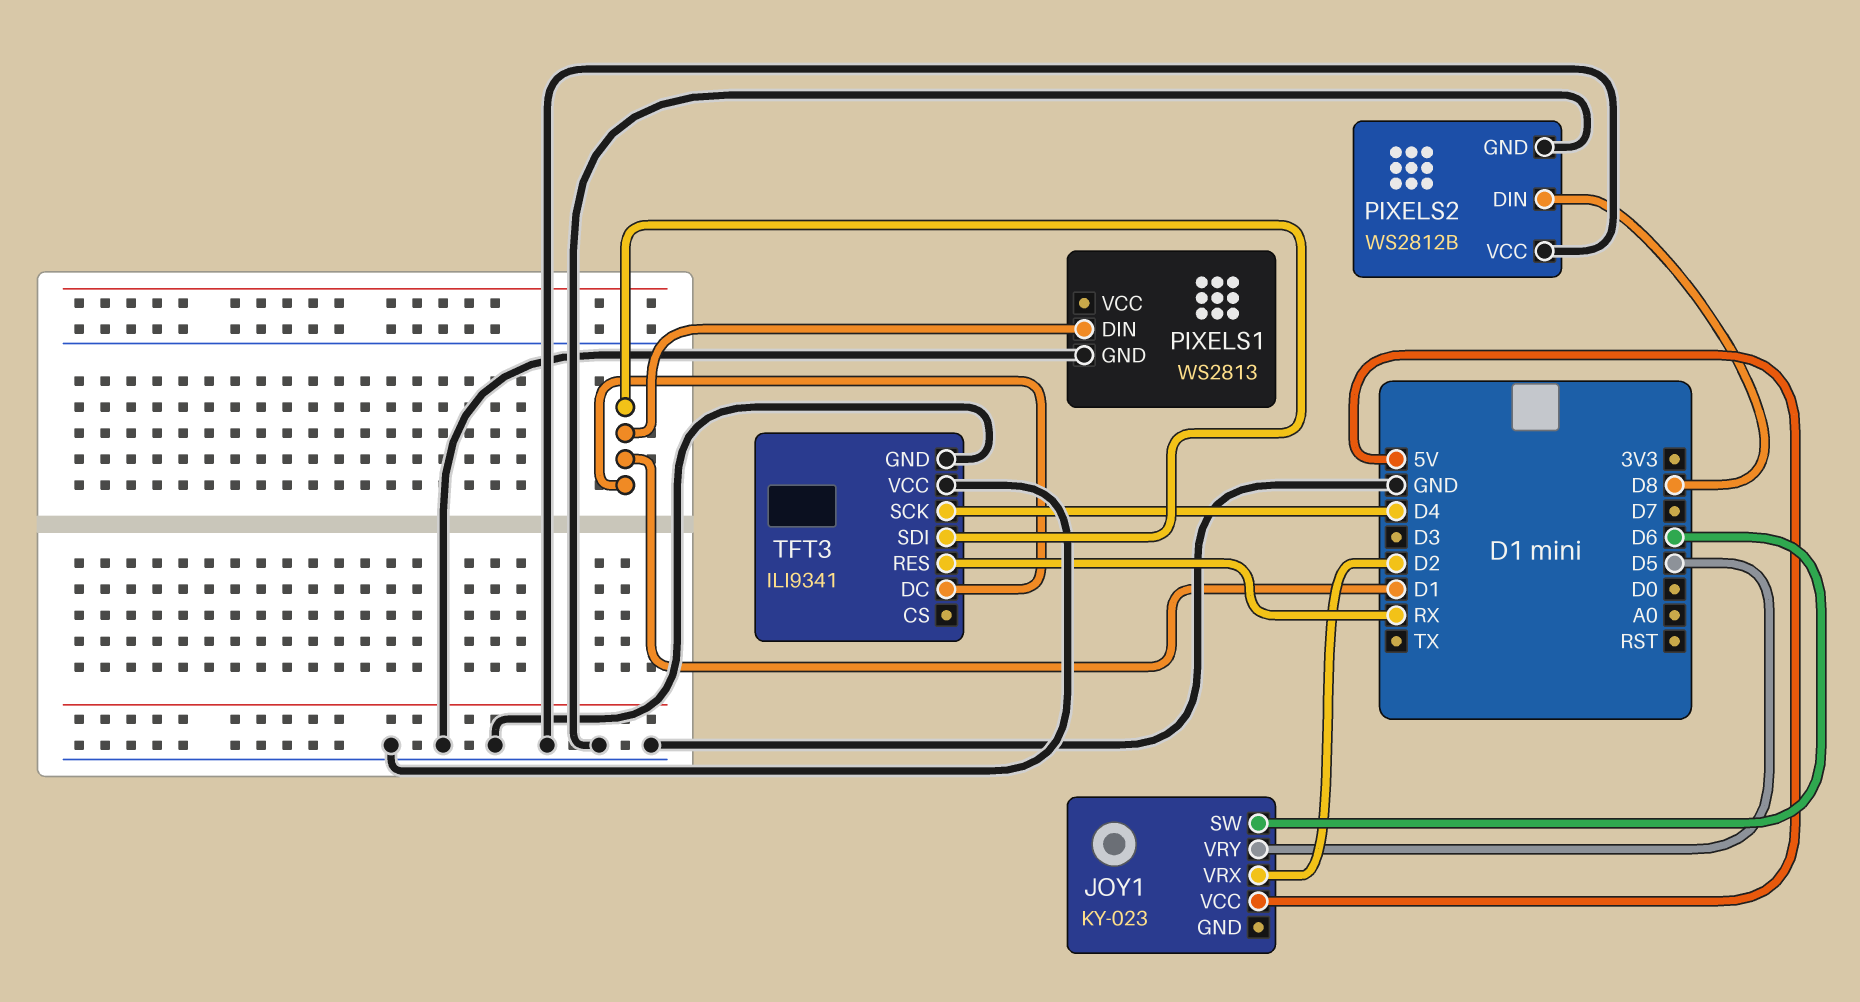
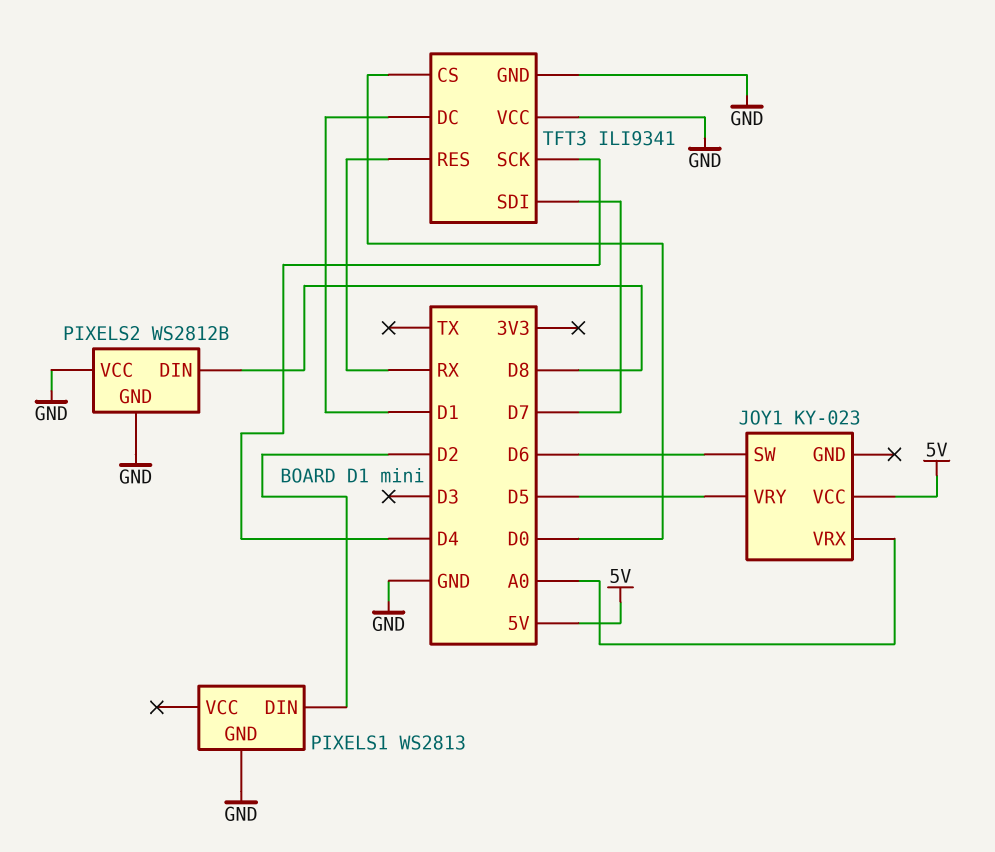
JOY1 pin VRX: D2 -> A0
PIXELS1 pin DIN: D1 -> D2
TFT3 pin CS: none -> D0
TFT3 pin SDI: D1 -> D7

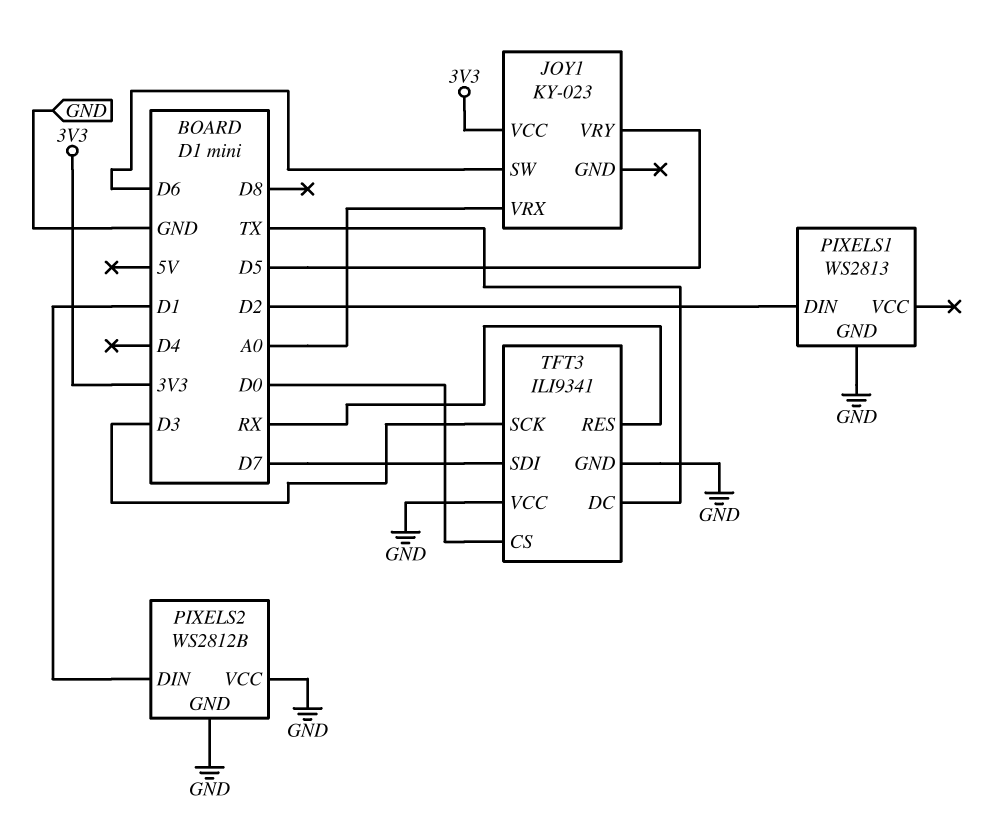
JOY1 pin VCC: 5V -> 3V3
PIXELS2 pin DIN: D8 -> D1
TFT3 pin DC: D1 -> TX
TFT3 pin SCK: D4 -> D3

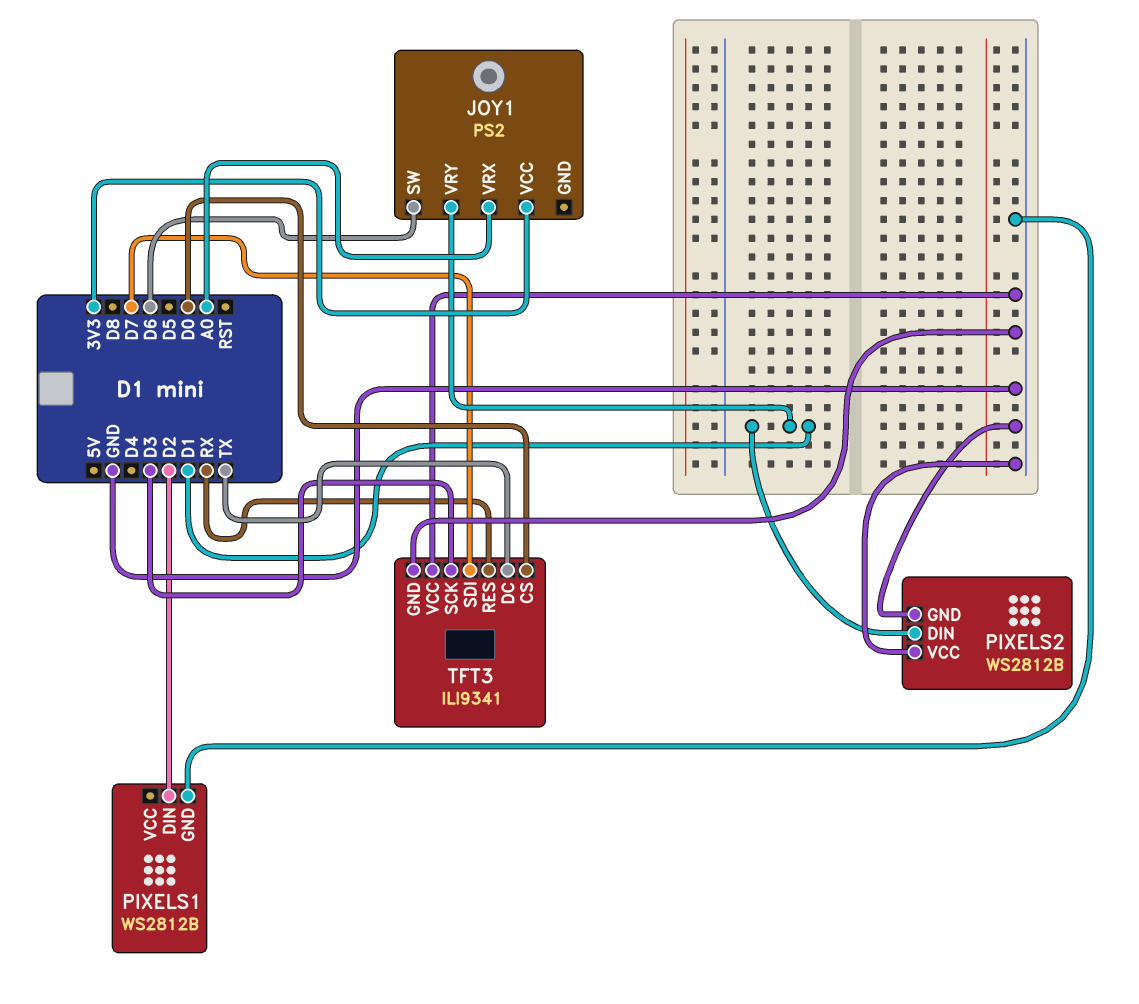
JOY1: KY-023 -> PS2
JOY1 pin VRY: D5 -> D1
PIXELS1: WS2813 -> WS2812B

